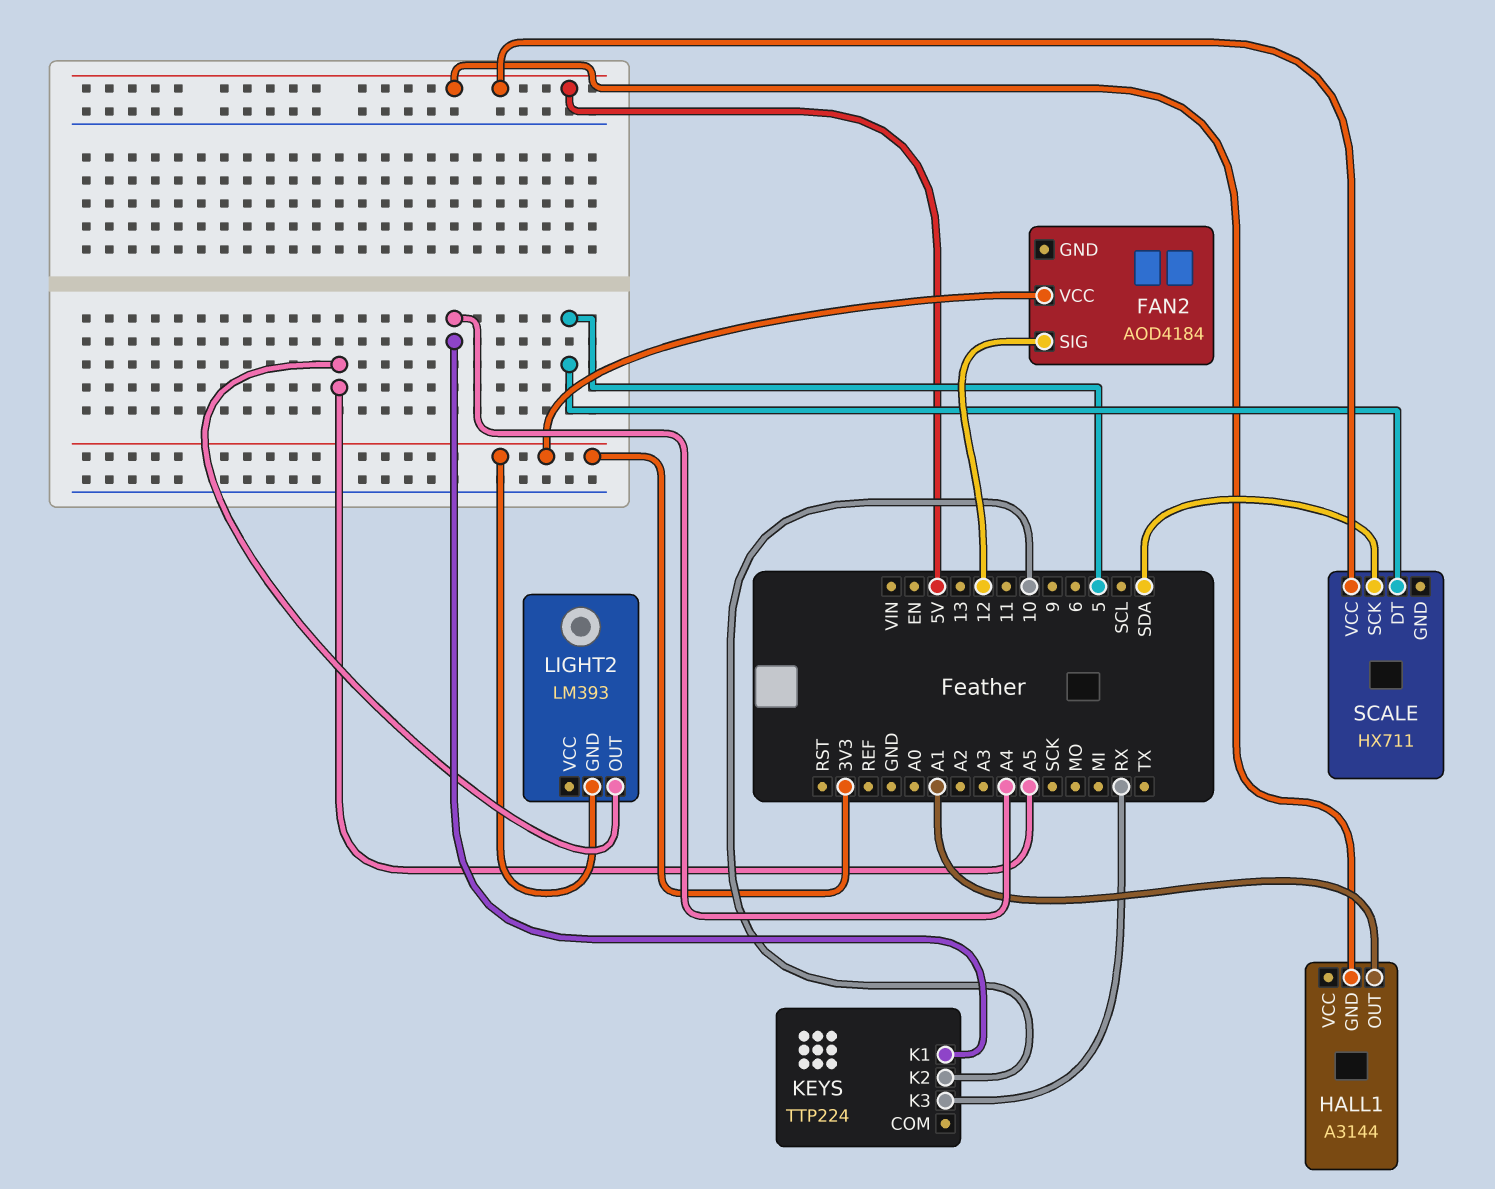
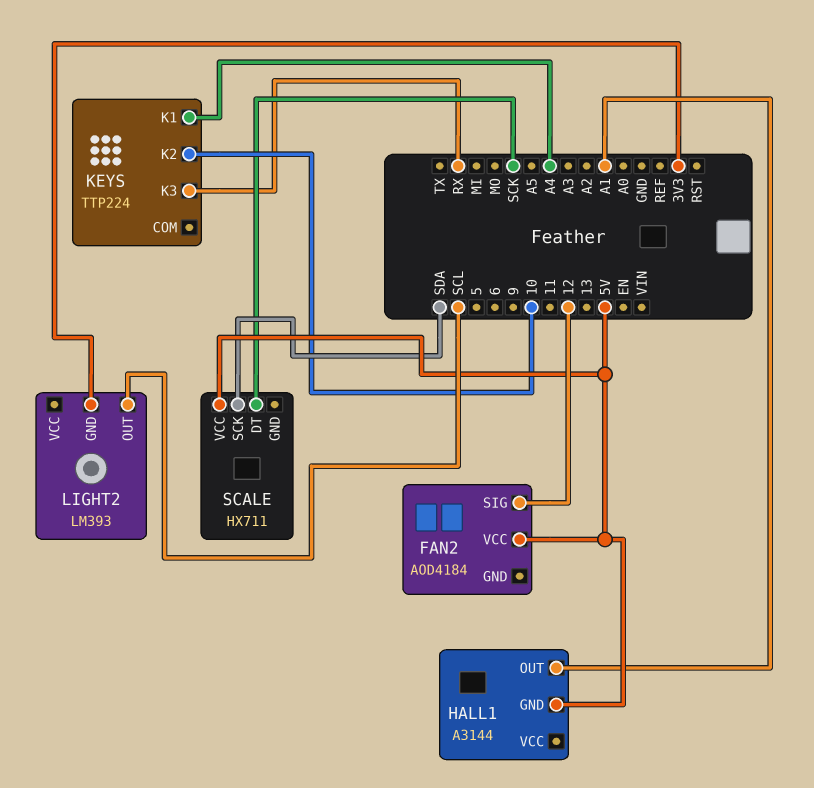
FAN2 pin VCC: 3V3 -> 5V
LIGHT2 pin OUT: A5 -> SCL
SCALE pin DT: 5 -> SCK

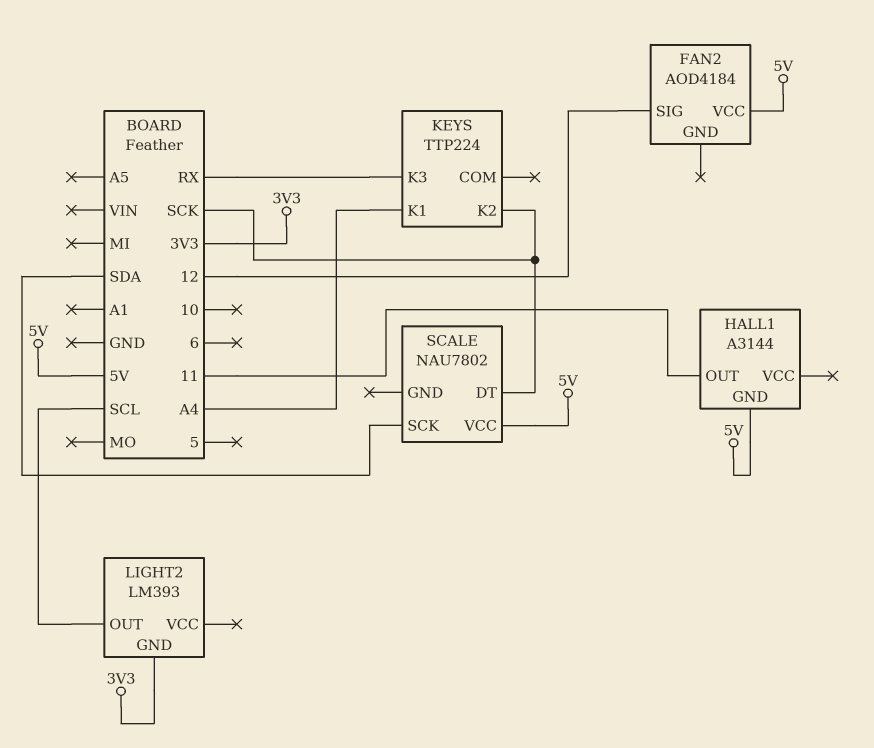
HALL1 pin OUT: A1 -> 11
KEYS pin K2: 10 -> SCK
SCALE: HX711 -> NAU7802

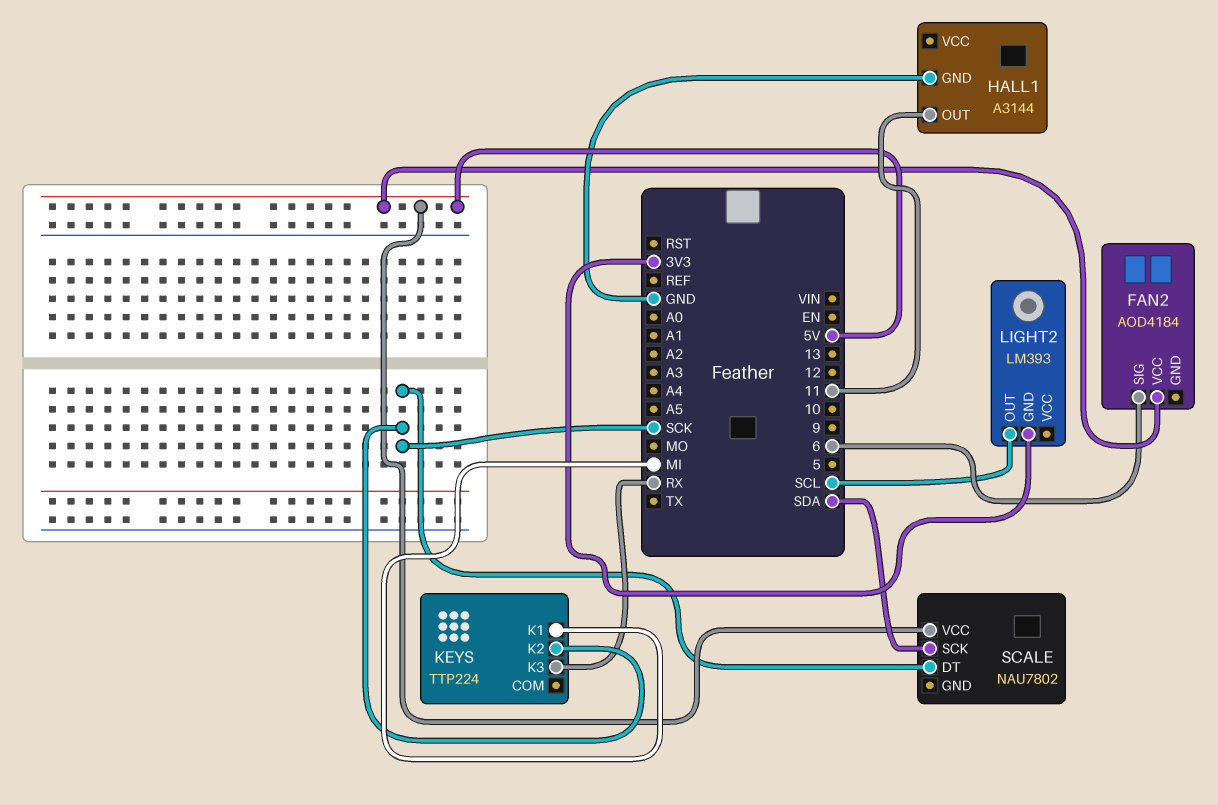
FAN2 pin SIG: 12 -> 6
HALL1 pin GND: 5V -> GND
KEYS pin K1: A4 -> MI

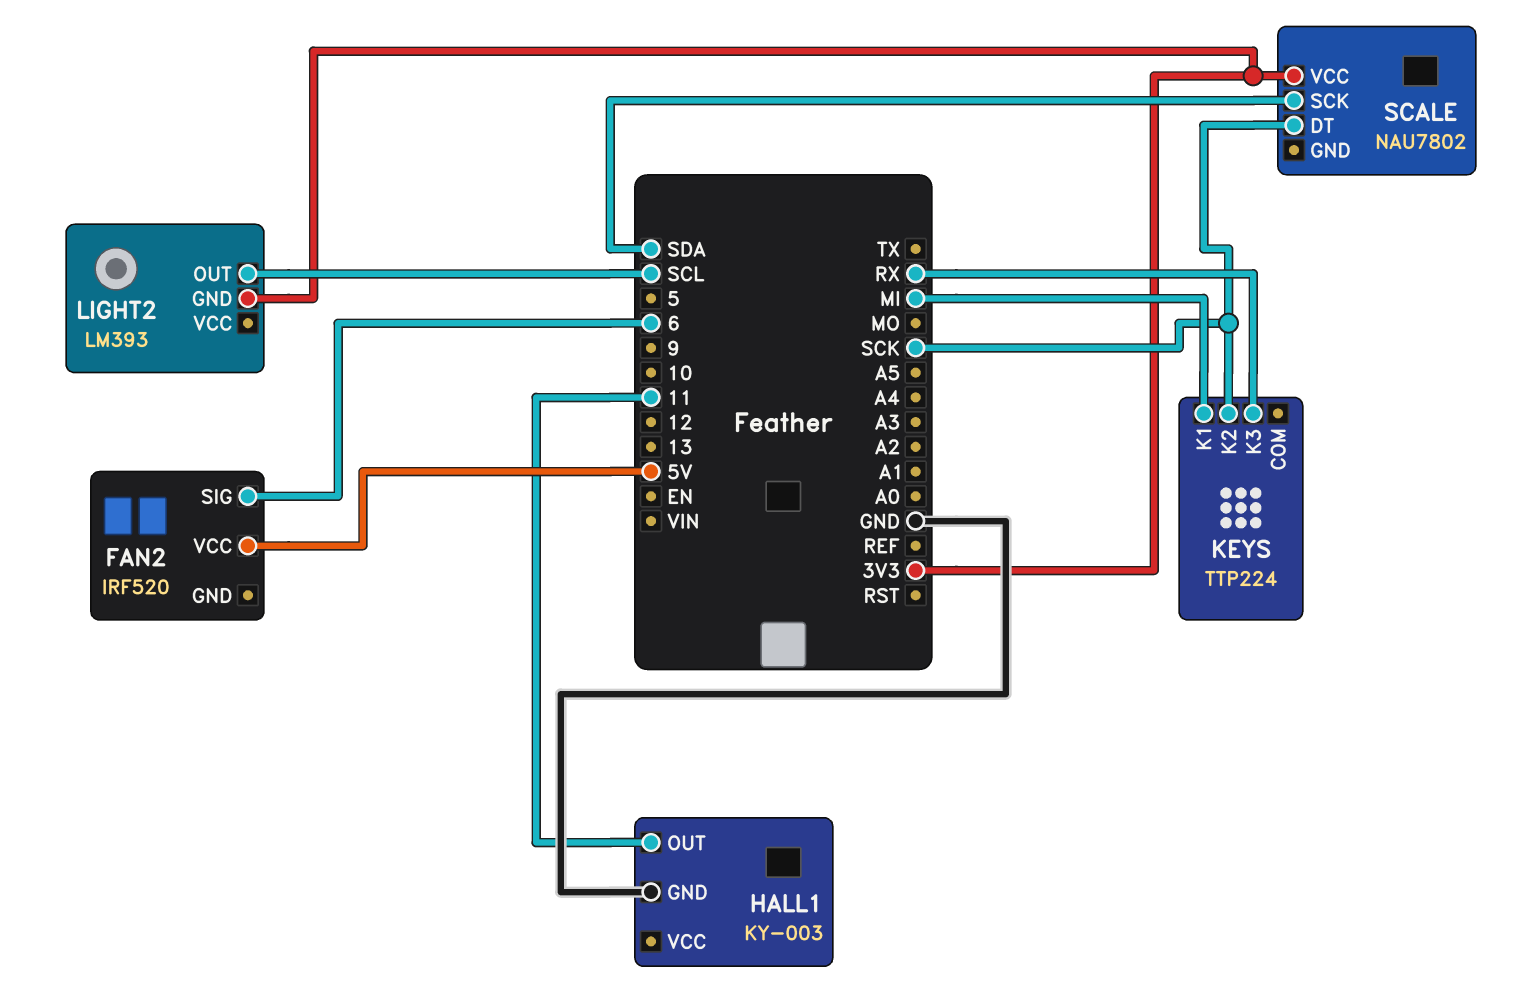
FAN2: AOD4184 -> IRF520
HALL1: A3144 -> KY-003
SCALE pin VCC: 5V -> 3V3

